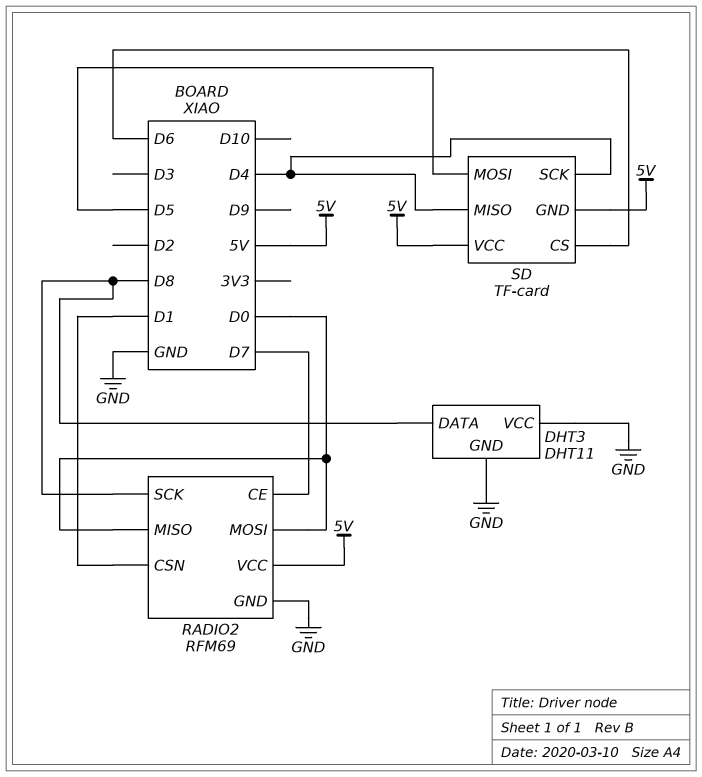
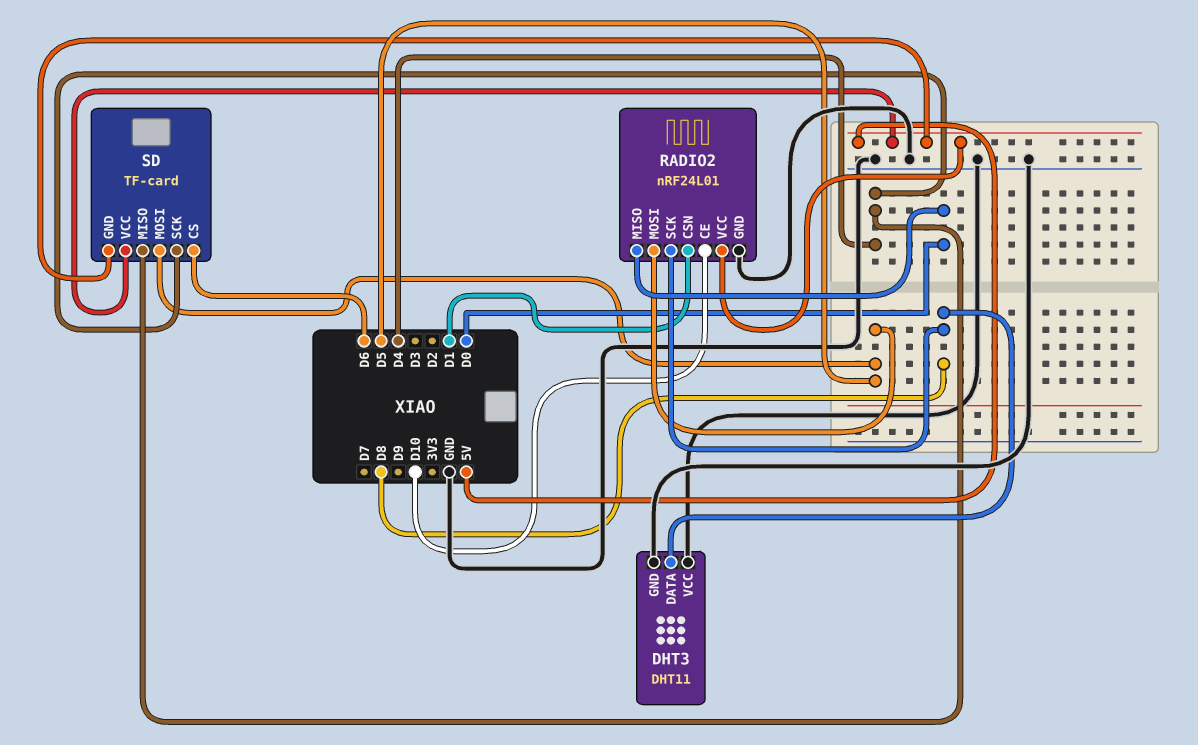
RADIO2: RFM69 -> nRF24L01
RADIO2 pin CE: D7 -> D10
RADIO2 pin MOSI: D0 -> D5

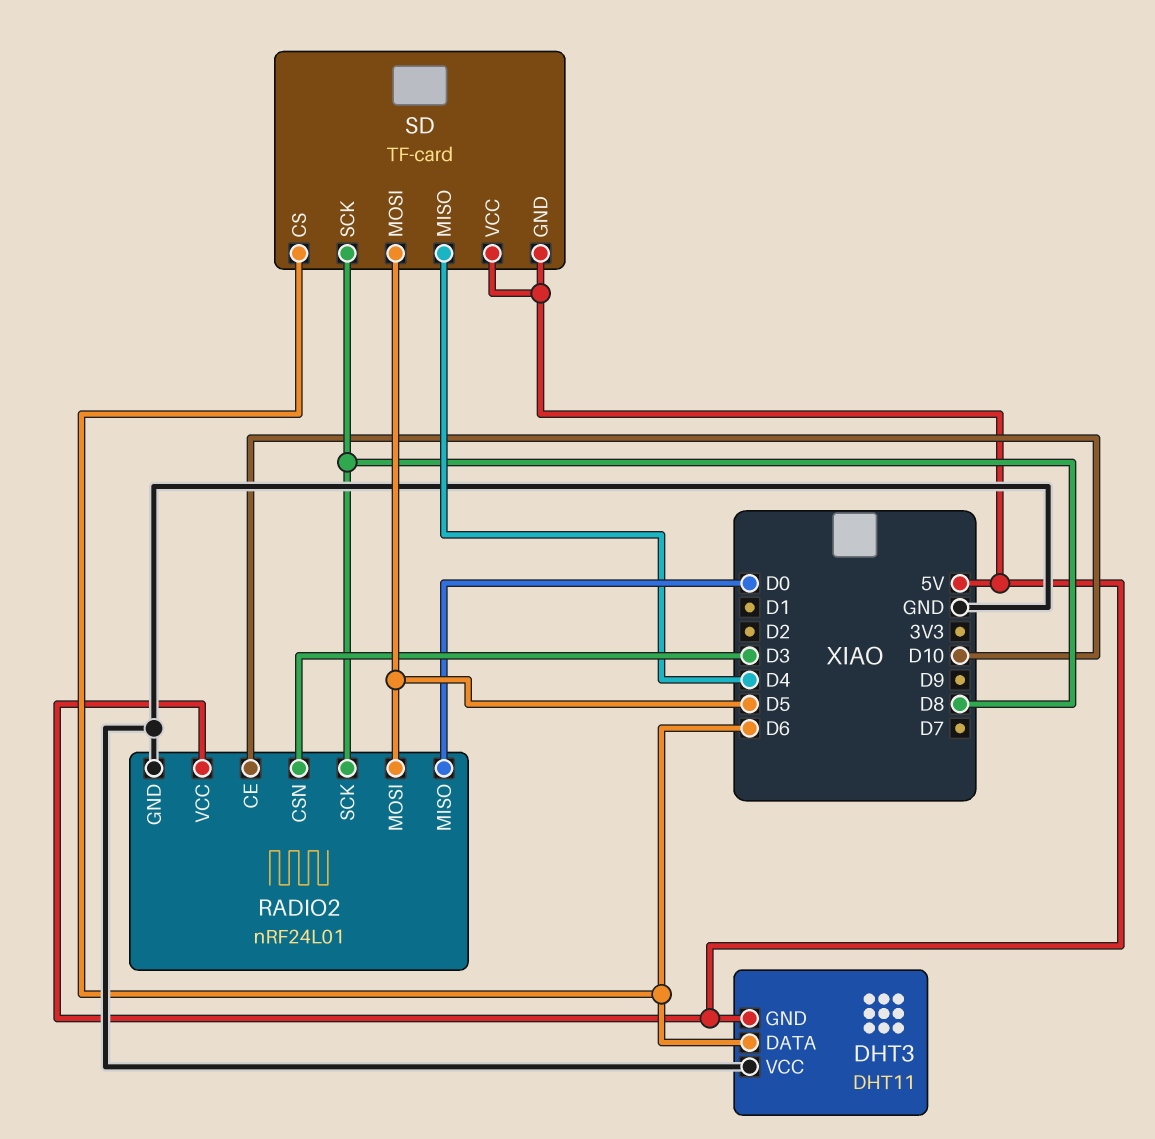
DHT3 pin DATA: D8 -> D6
DHT3 pin GND: GND -> 5V
RADIO2 pin CSN: D1 -> D3
SD pin SCK: D4 -> D8

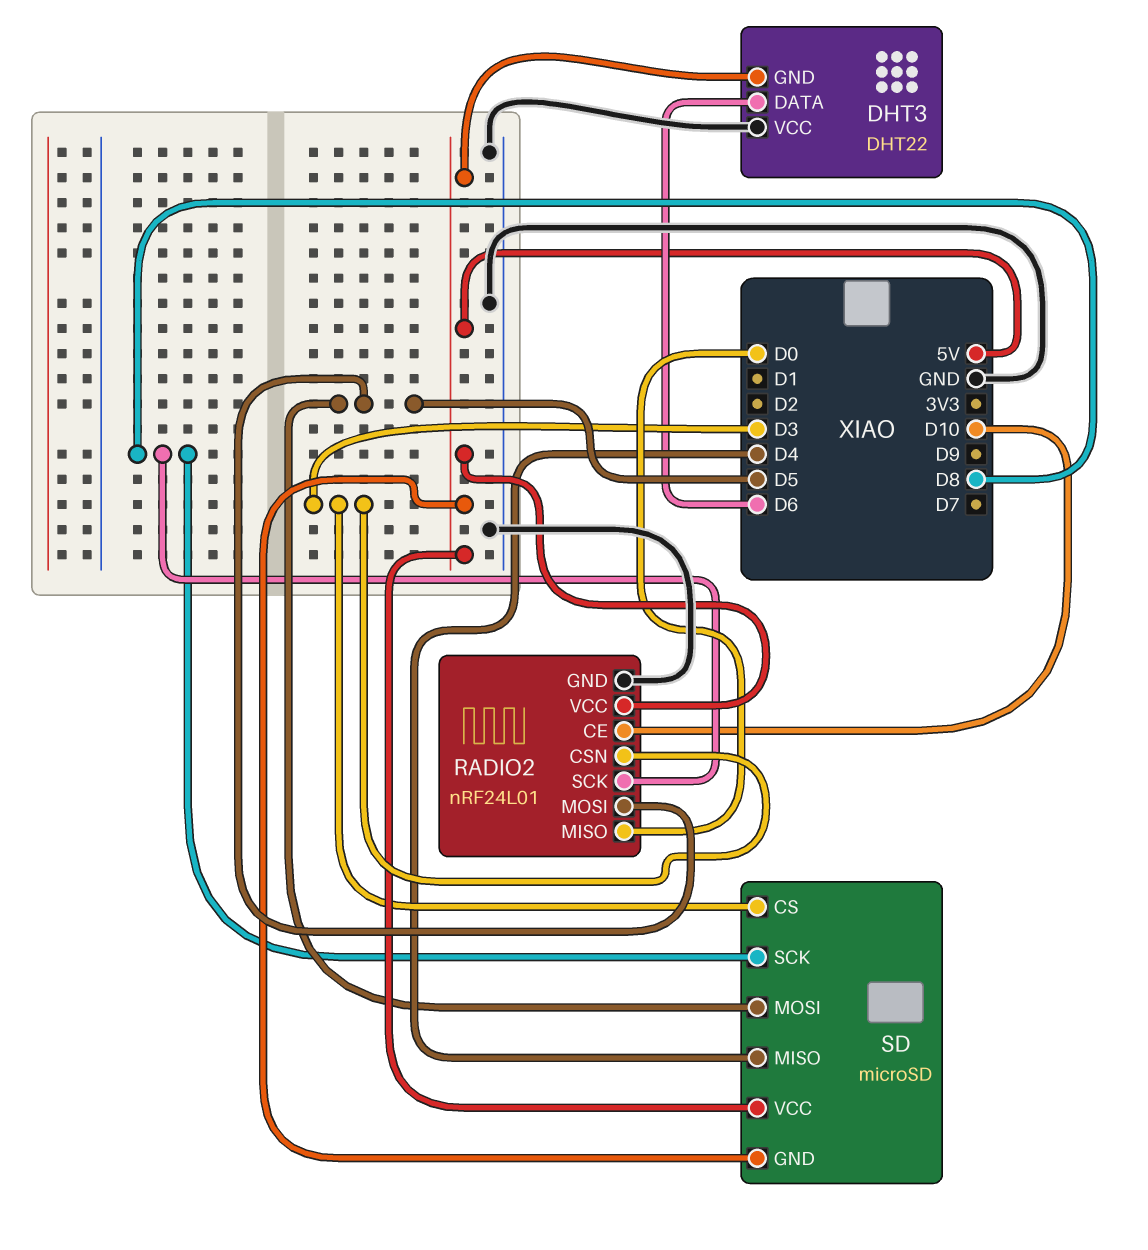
DHT3: DHT11 -> DHT22
SD: TF-card -> microSD
SD pin CS: D6 -> D3

